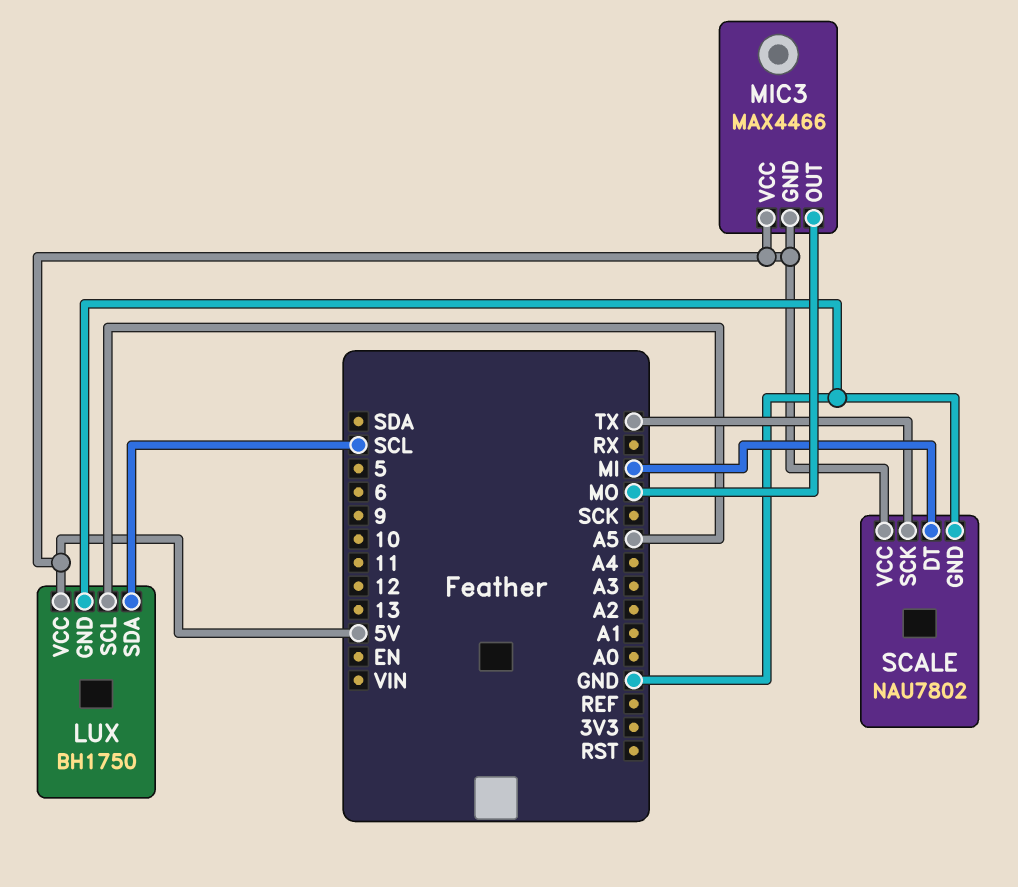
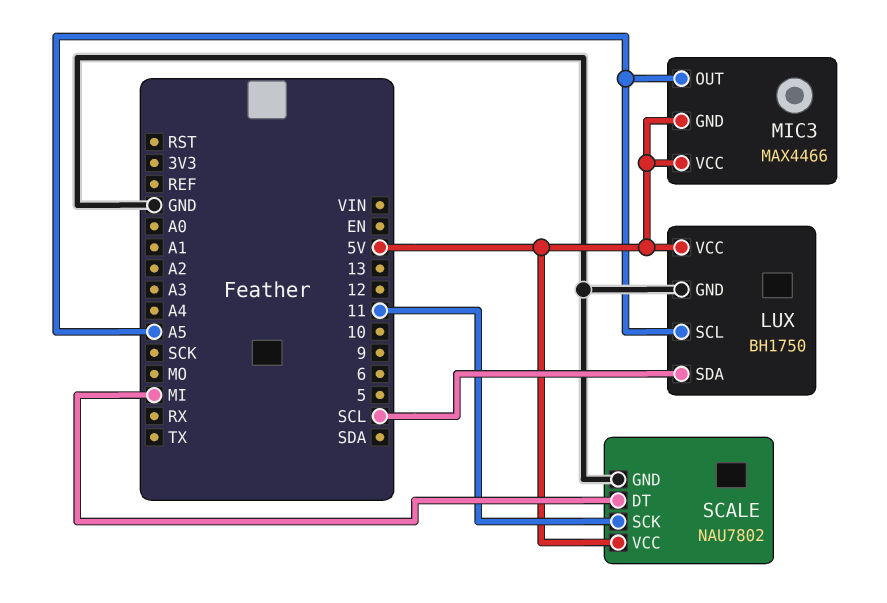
MIC3 pin OUT: MO -> A5
SCALE pin SCK: TX -> 11

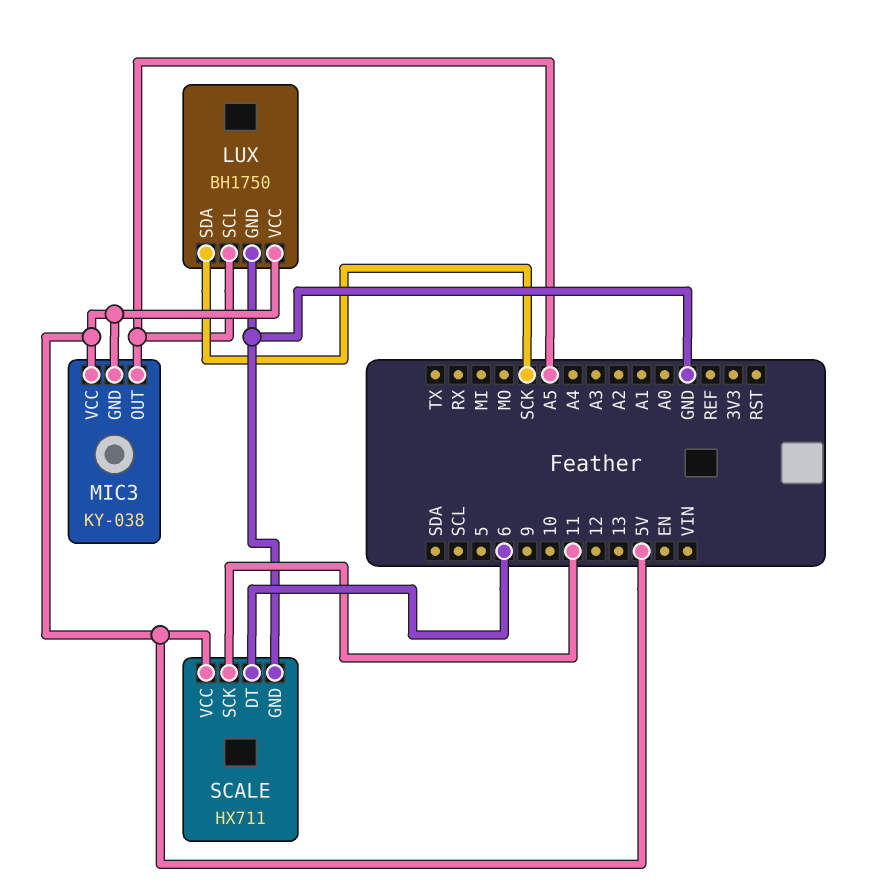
LUX pin SDA: SCL -> SCK
MIC3: MAX4466 -> KY-038
SCALE: NAU7802 -> HX711
SCALE pin DT: MI -> 6

